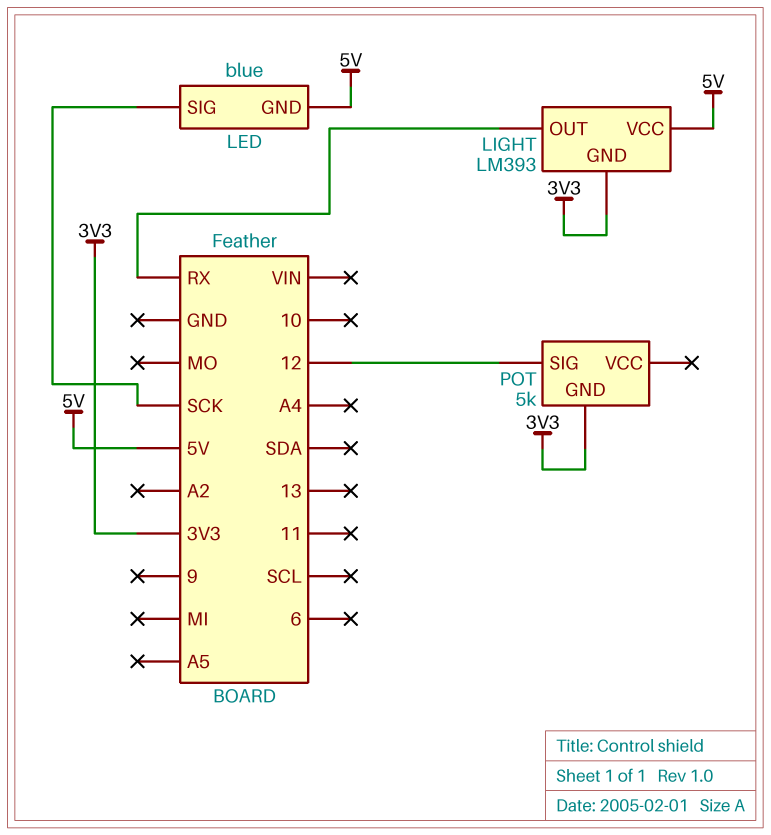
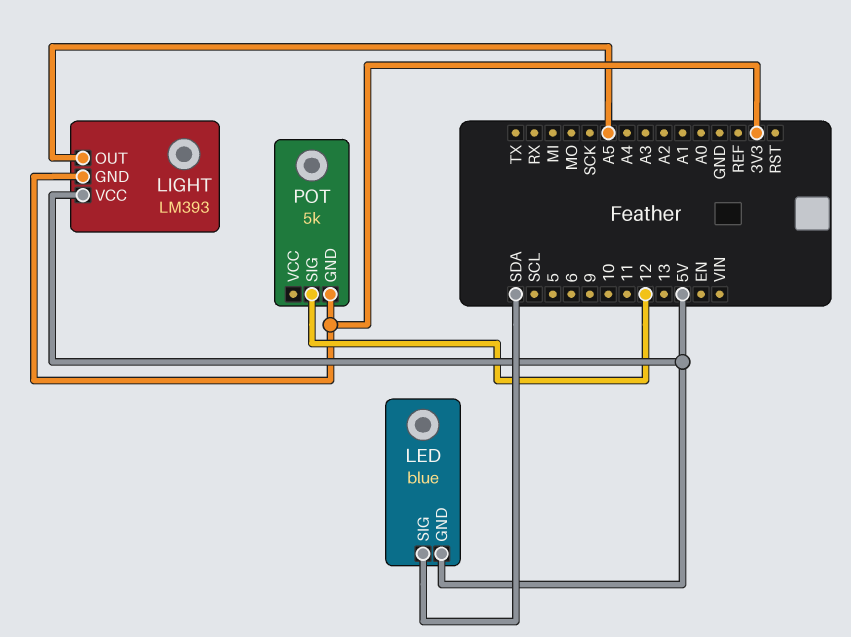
LED pin SIG: SCK -> SDA
LIGHT pin OUT: RX -> A5

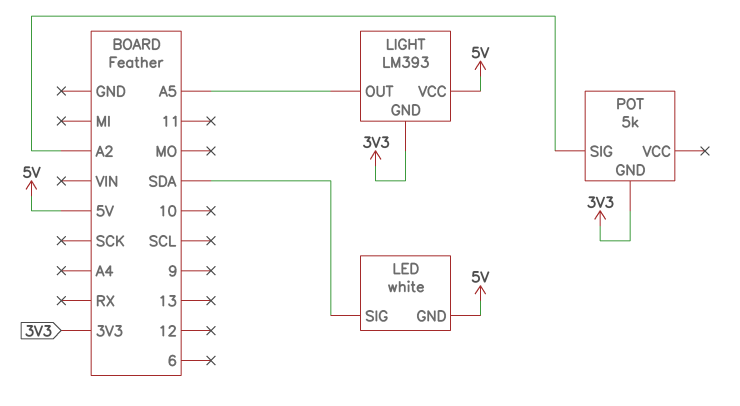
LED: blue -> white
POT pin SIG: 12 -> A2

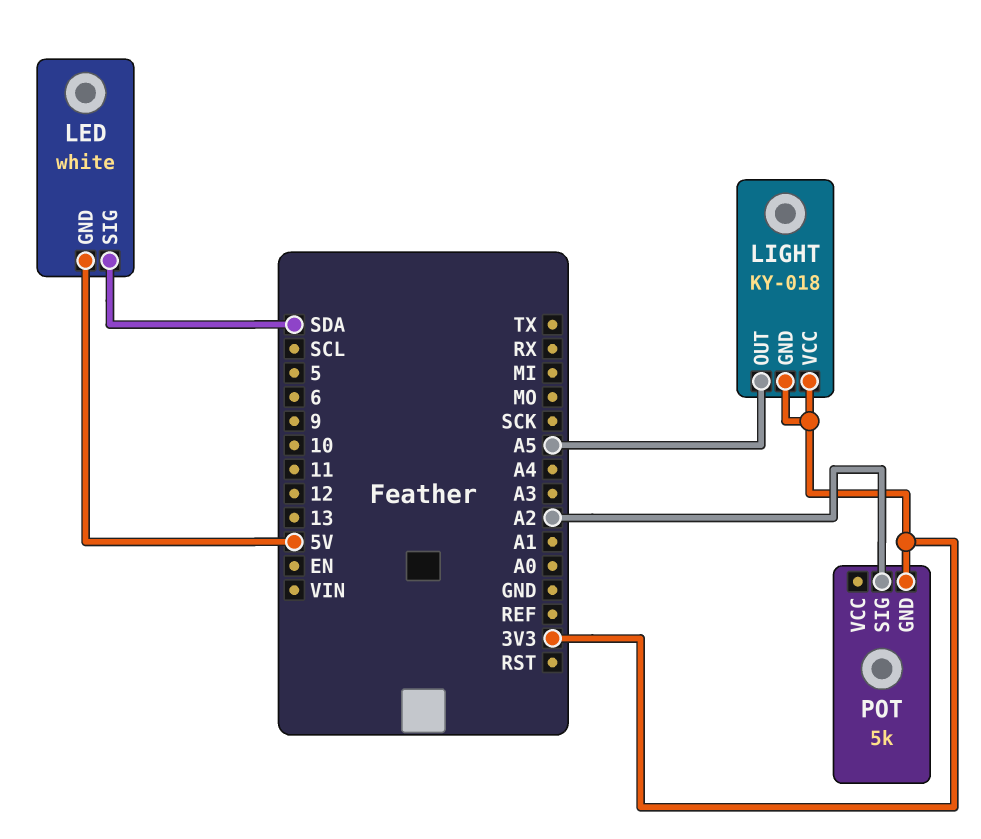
LIGHT: LM393 -> KY-018
LIGHT pin VCC: 5V -> 3V3

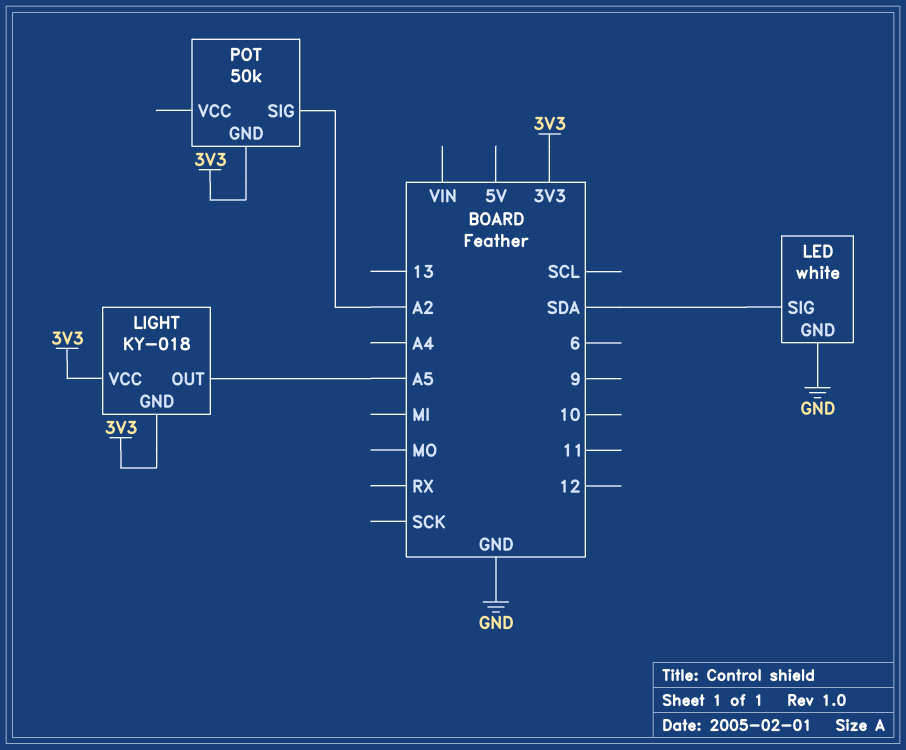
LED pin GND: 5V -> GND
POT: 5k -> 50k

